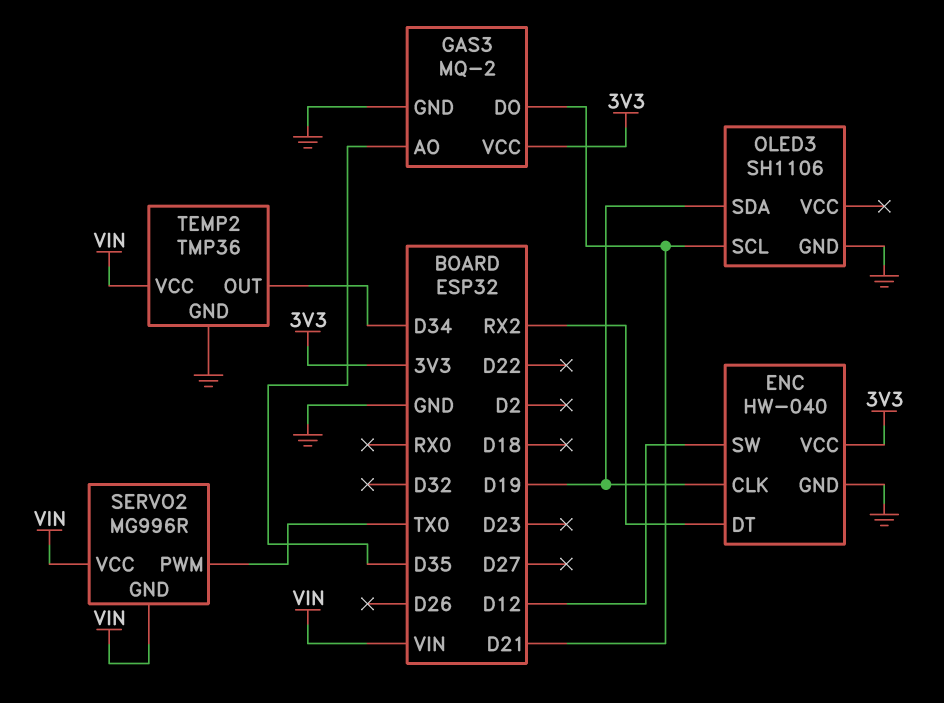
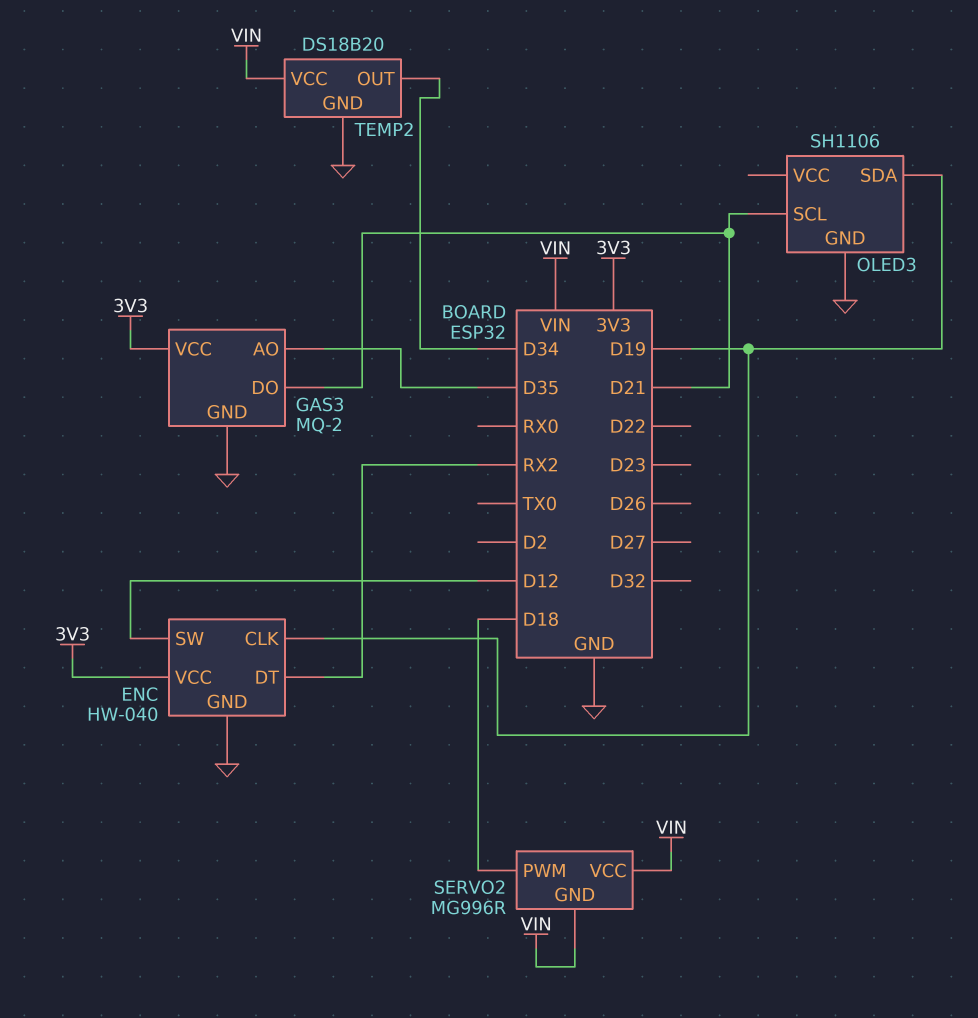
SERVO2 pin PWM: TX0 -> D18
TEMP2: TMP36 -> DS18B20

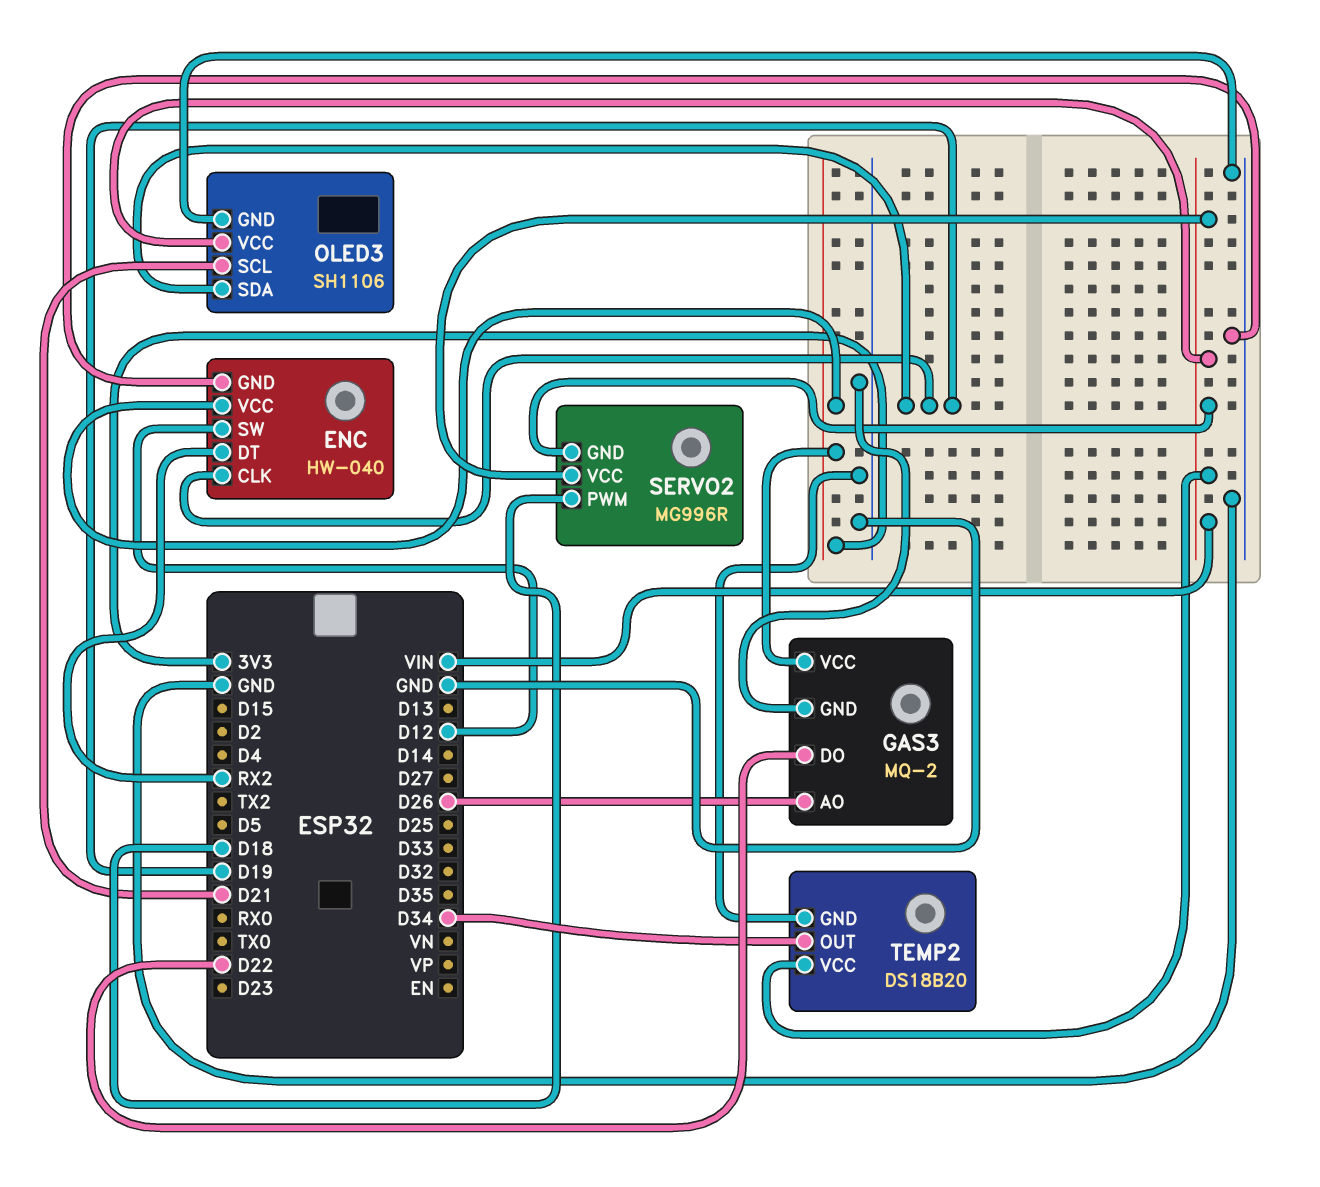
GAS3 pin AO: D35 -> D26
GAS3 pin DO: D21 -> D22
OLED3 pin VCC: none -> VIN

